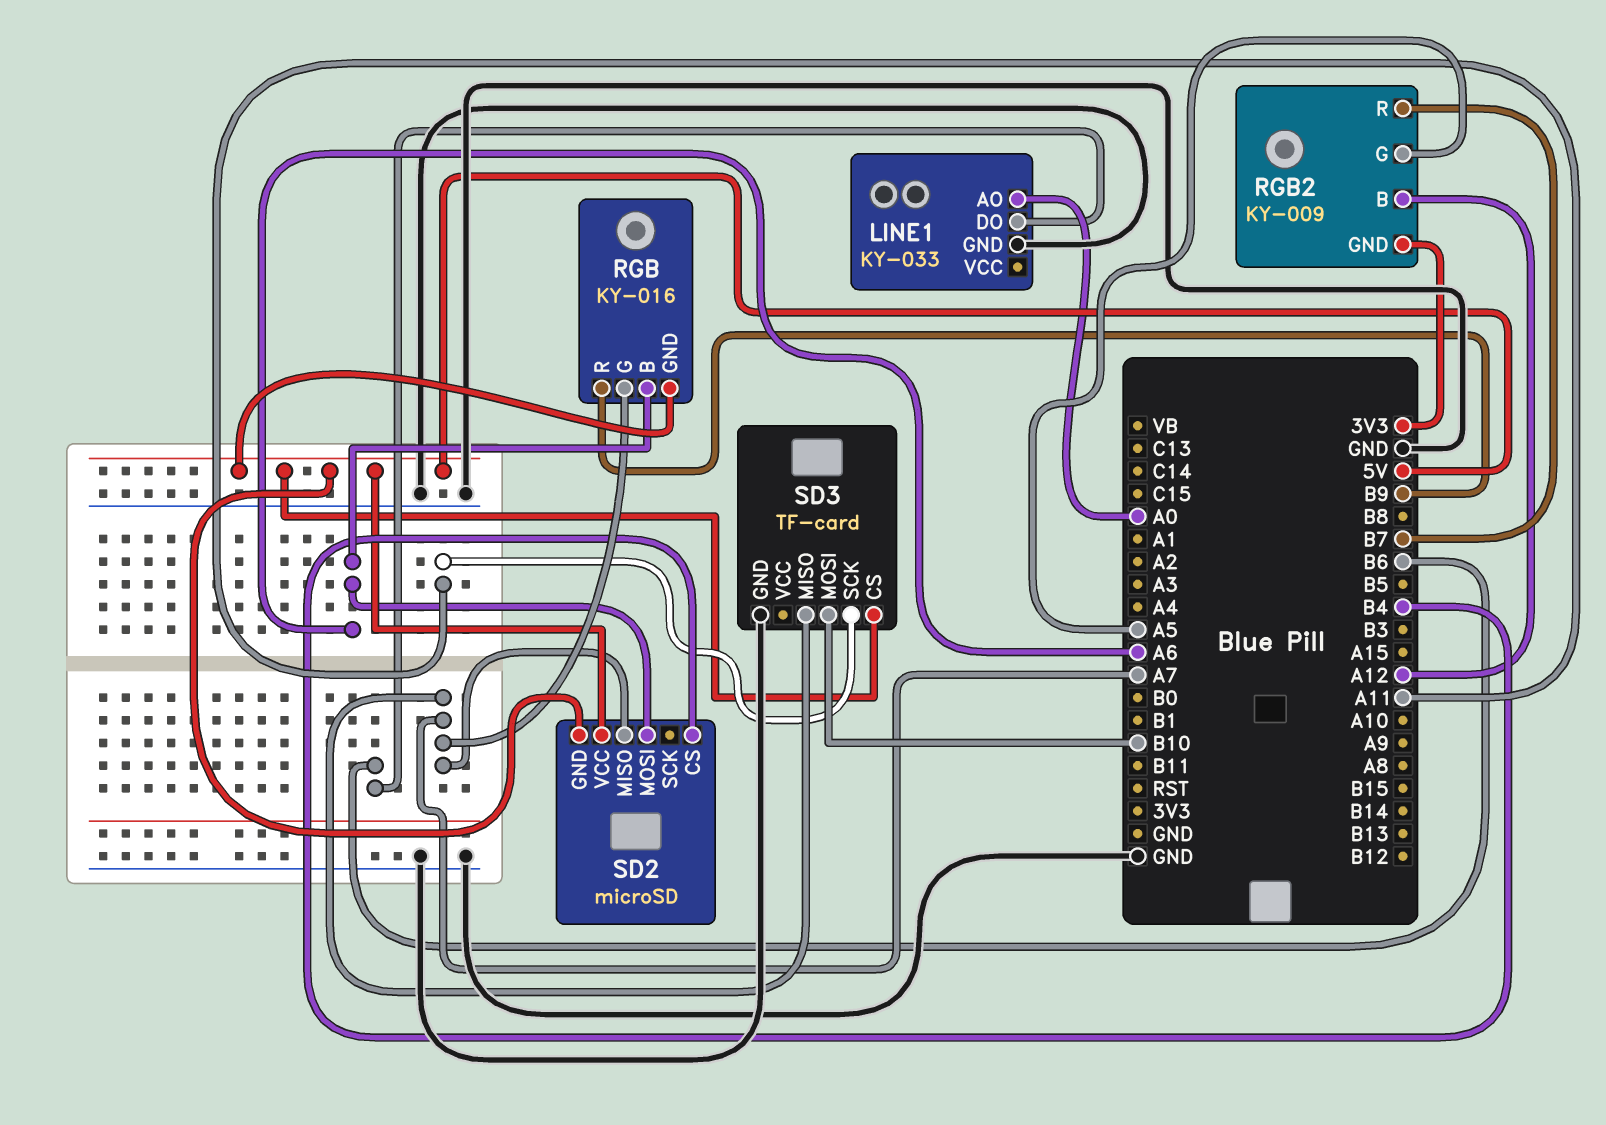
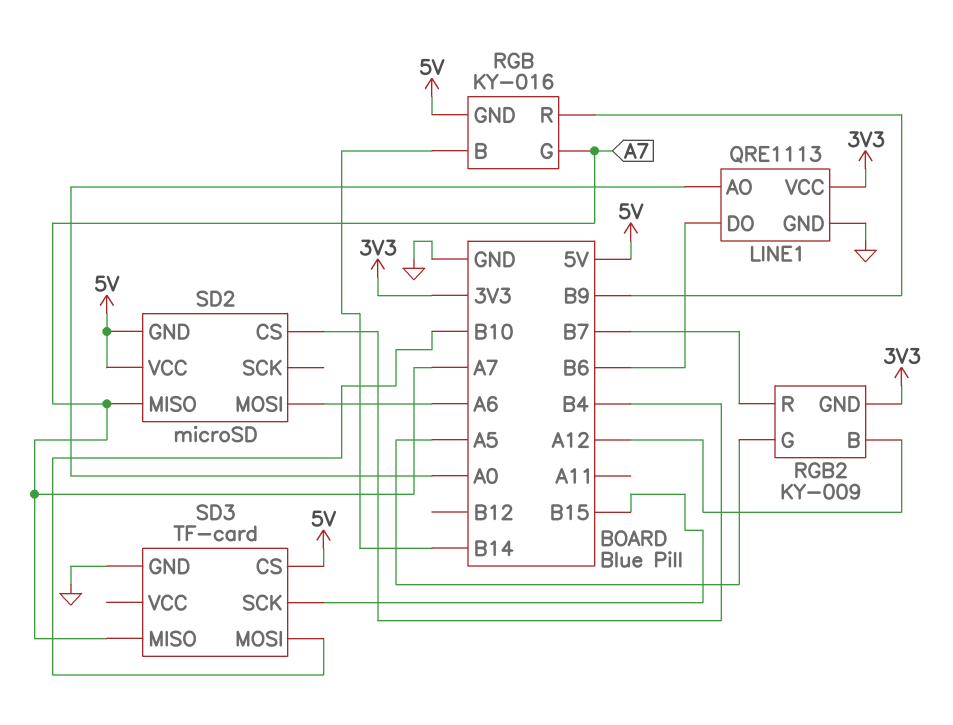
LINE1: KY-033 -> QRE1113
LINE1 pin VCC: none -> 3V3
RGB pin B: A6 -> B14
SD3 pin SCK: A11 -> B15

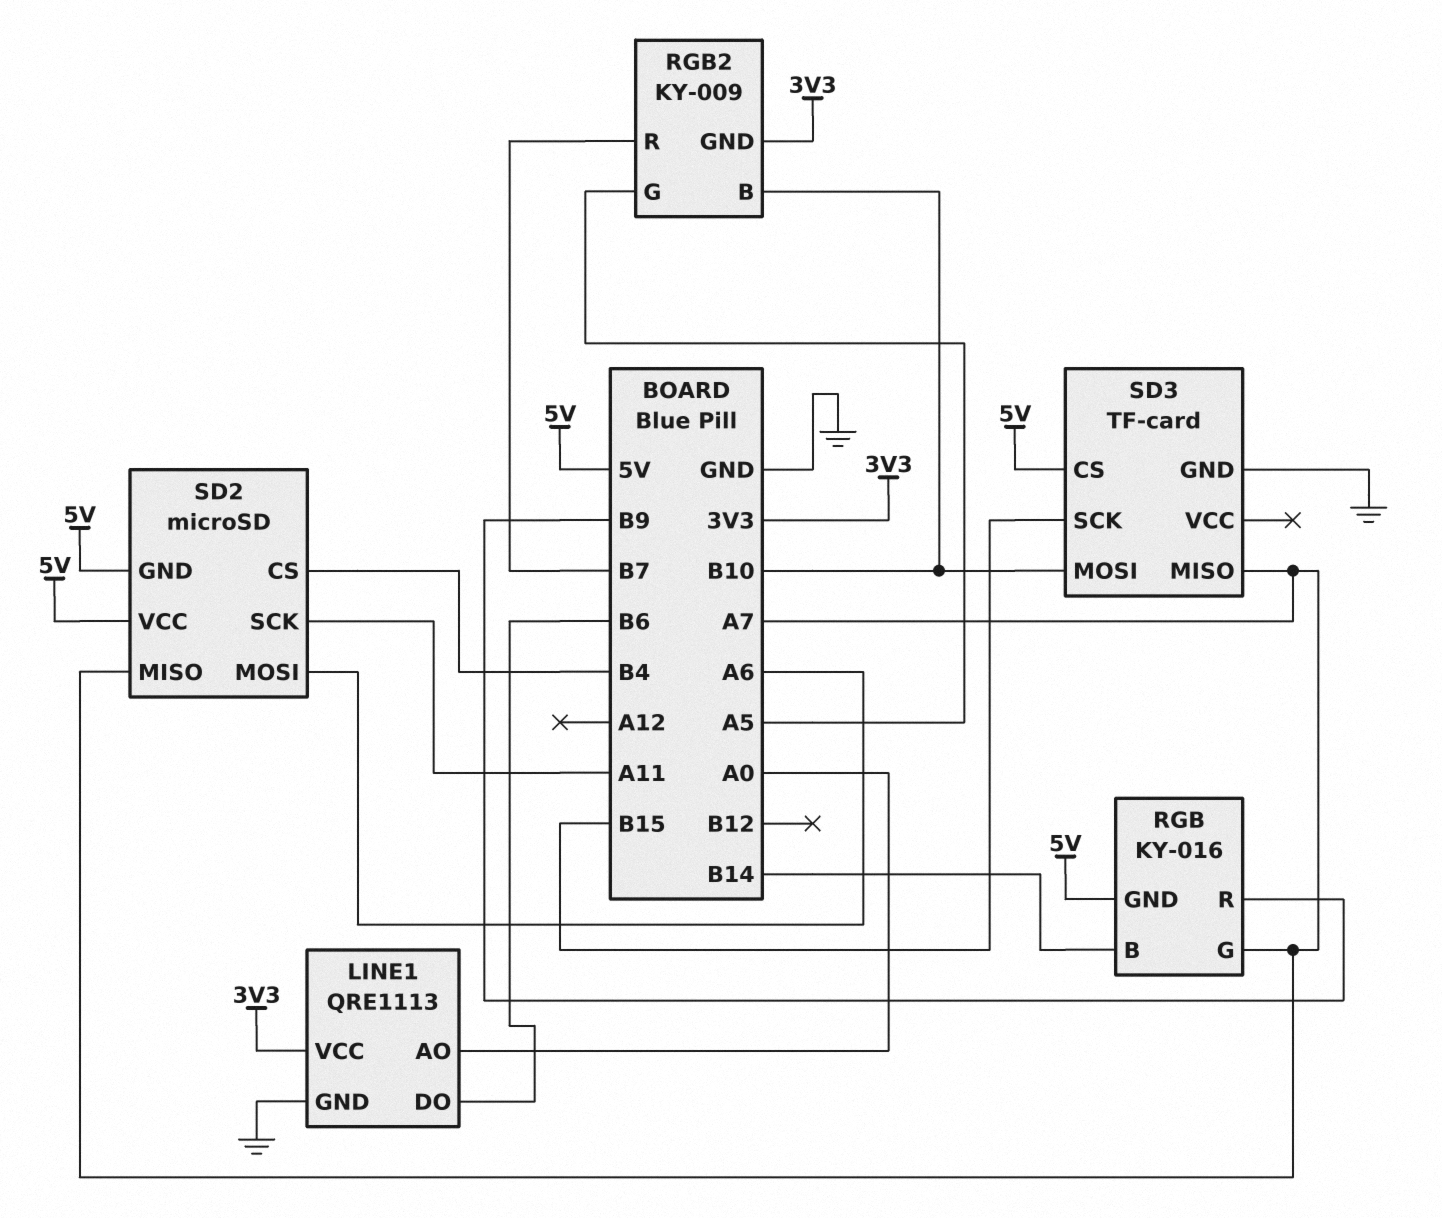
RGB2 pin B: A12 -> B10
SD2 pin SCK: none -> A11

